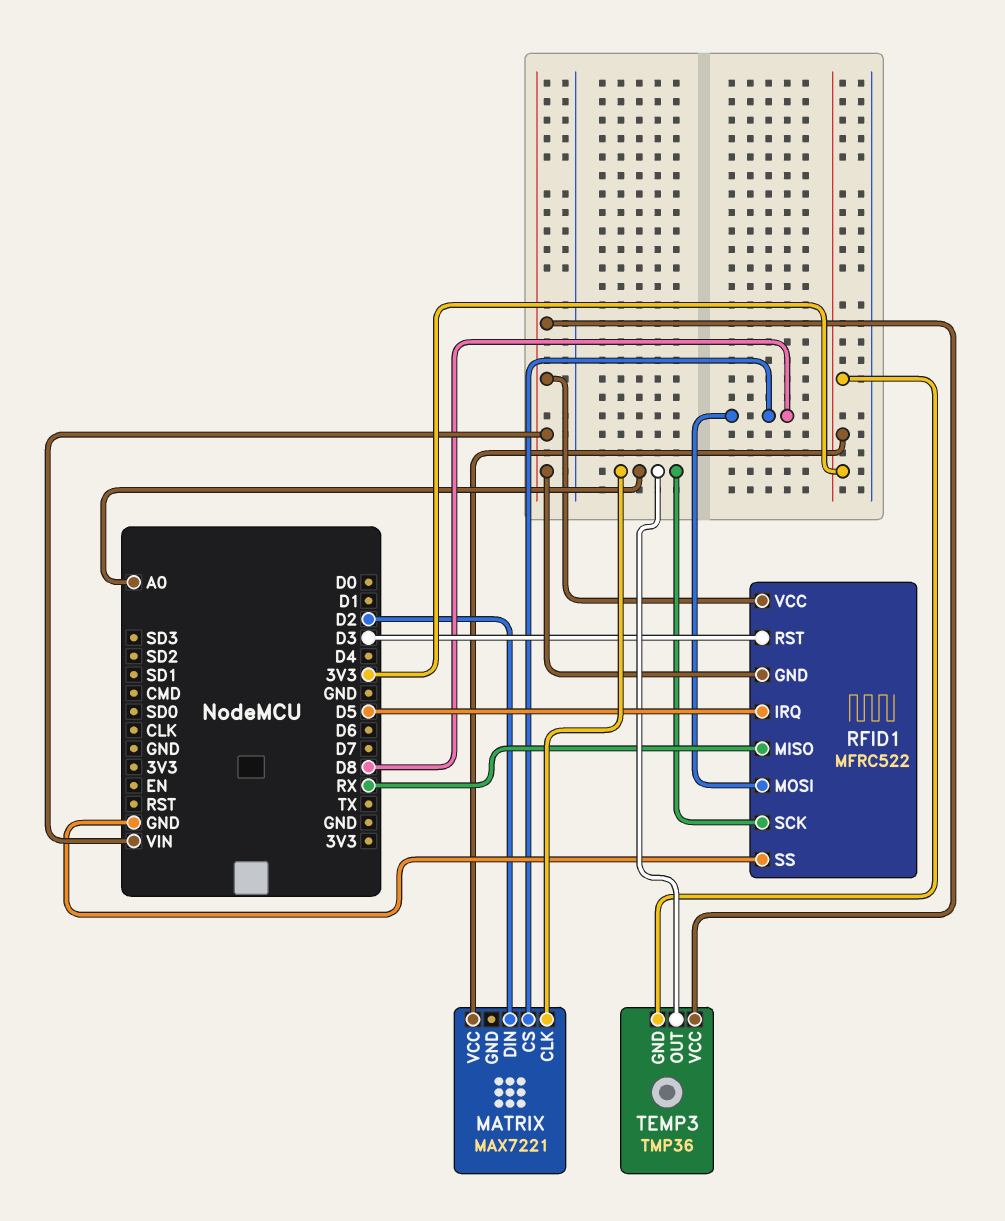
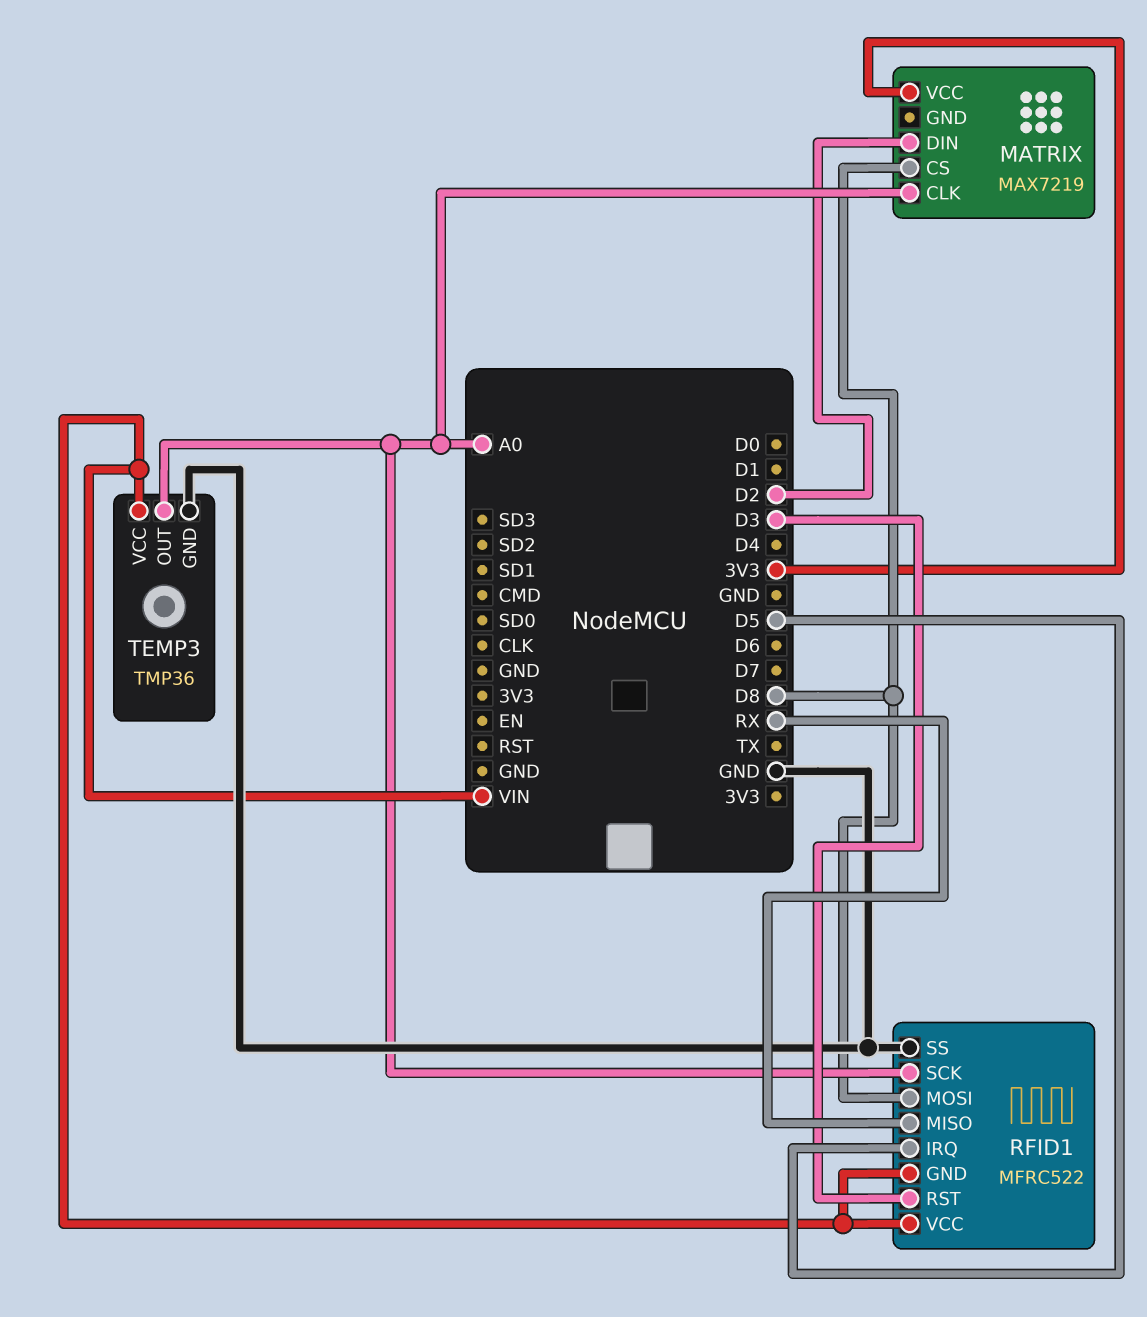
MATRIX: MAX7221 -> MAX7219
TEMP3 pin GND: 3V3 -> GND

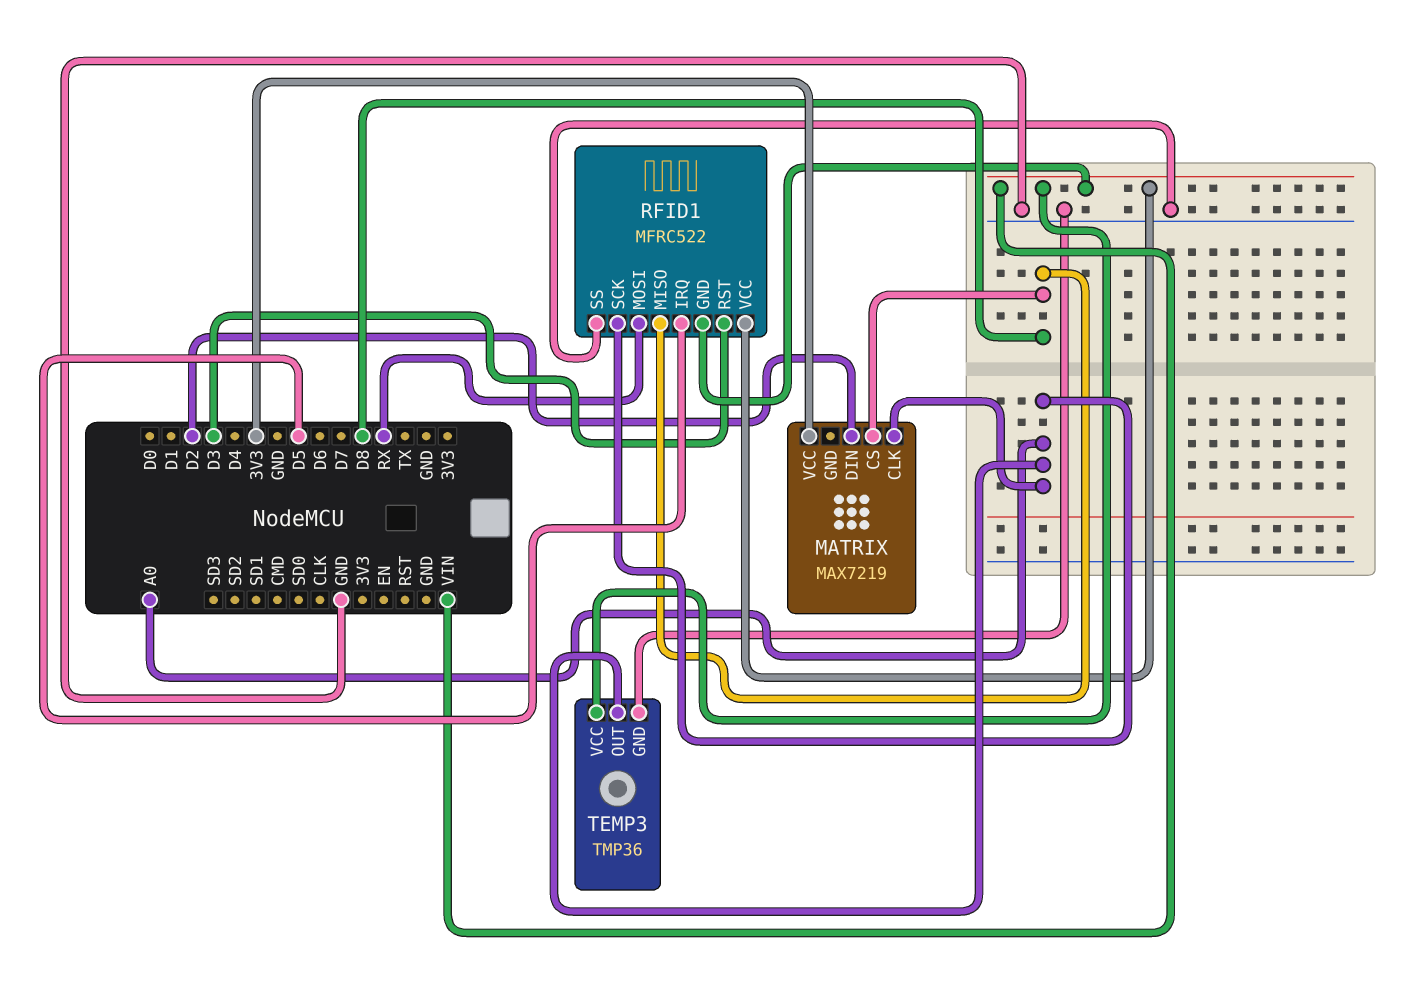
RFID1 pin MISO: RX -> D8
RFID1 pin MOSI: D8 -> RX

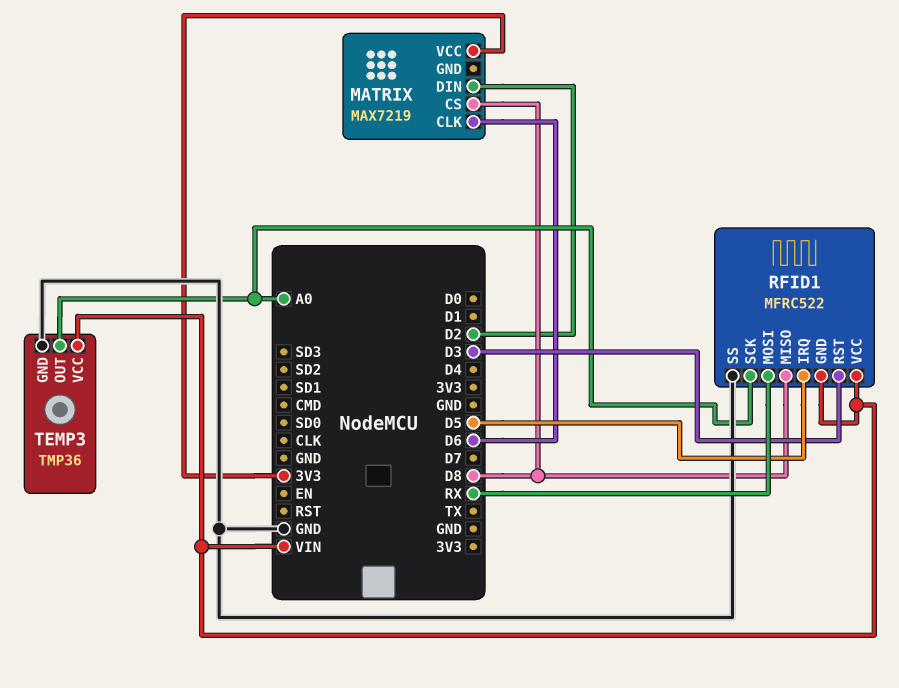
MATRIX pin CLK: A0 -> D6

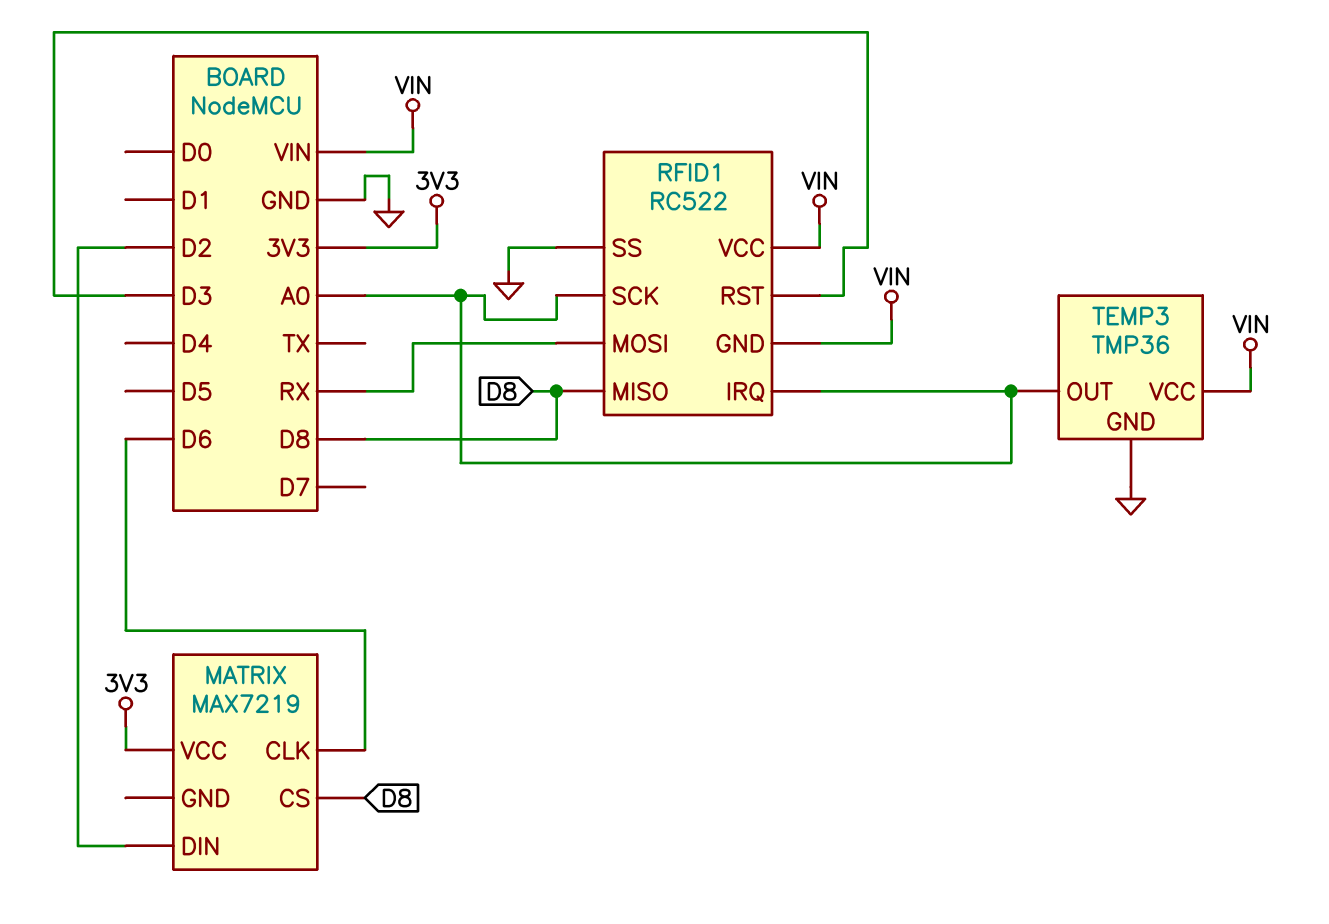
RFID1: MFRC522 -> RC522
RFID1 pin IRQ: D5 -> A0

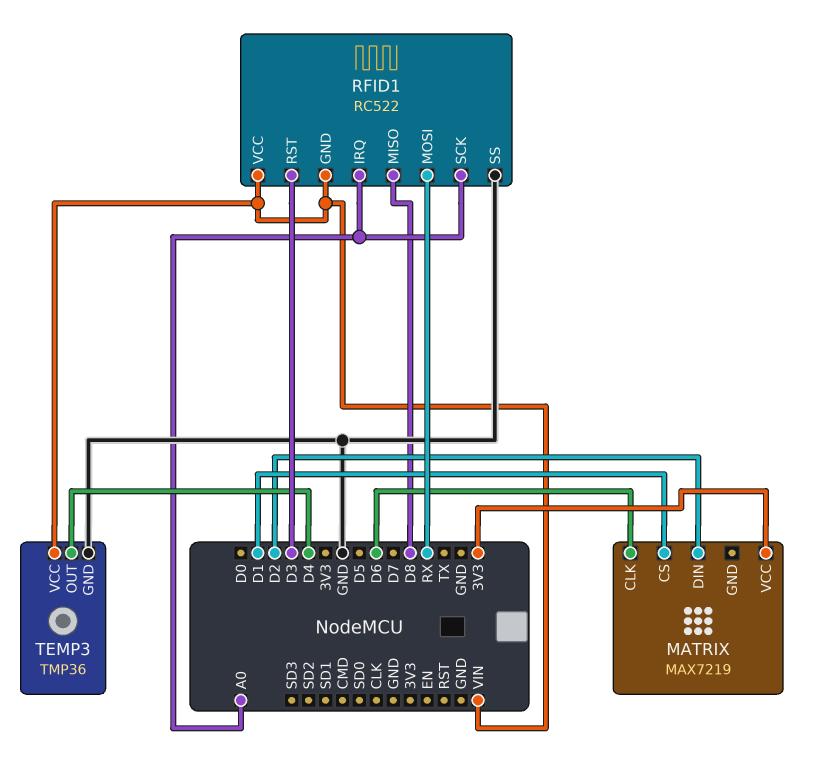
MATRIX pin CS: D8 -> D1
TEMP3 pin OUT: A0 -> D4

